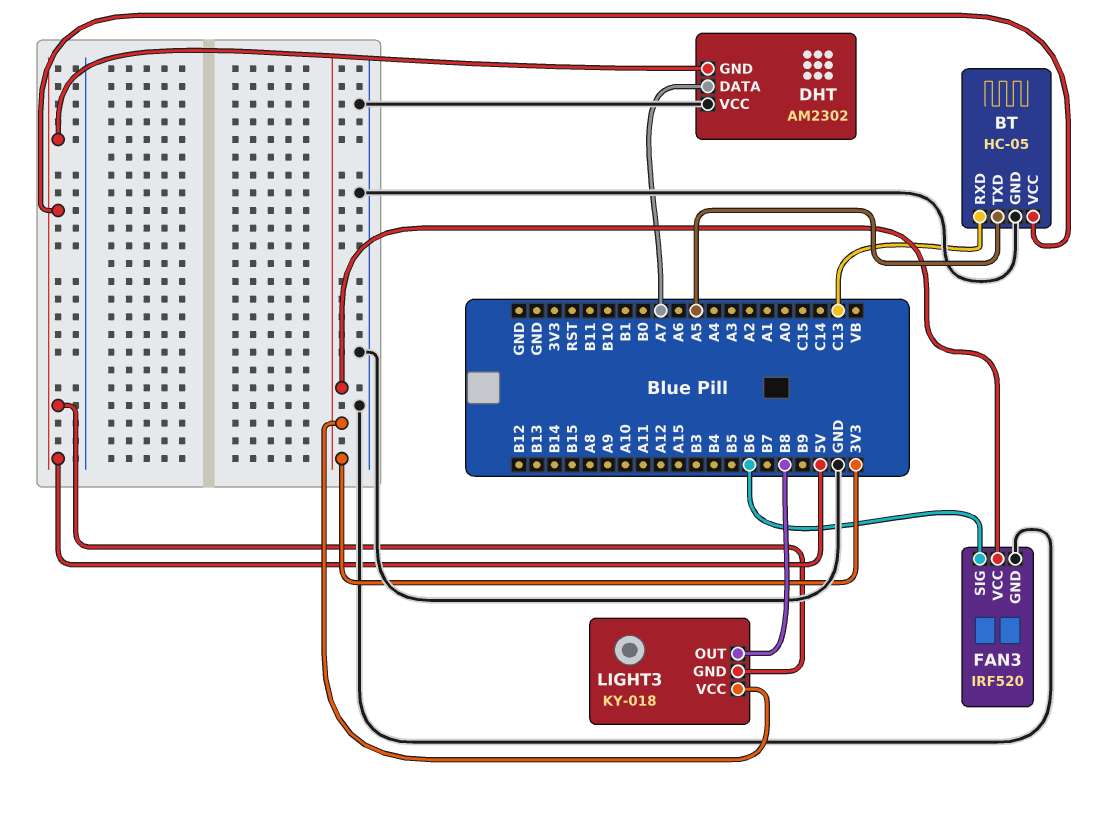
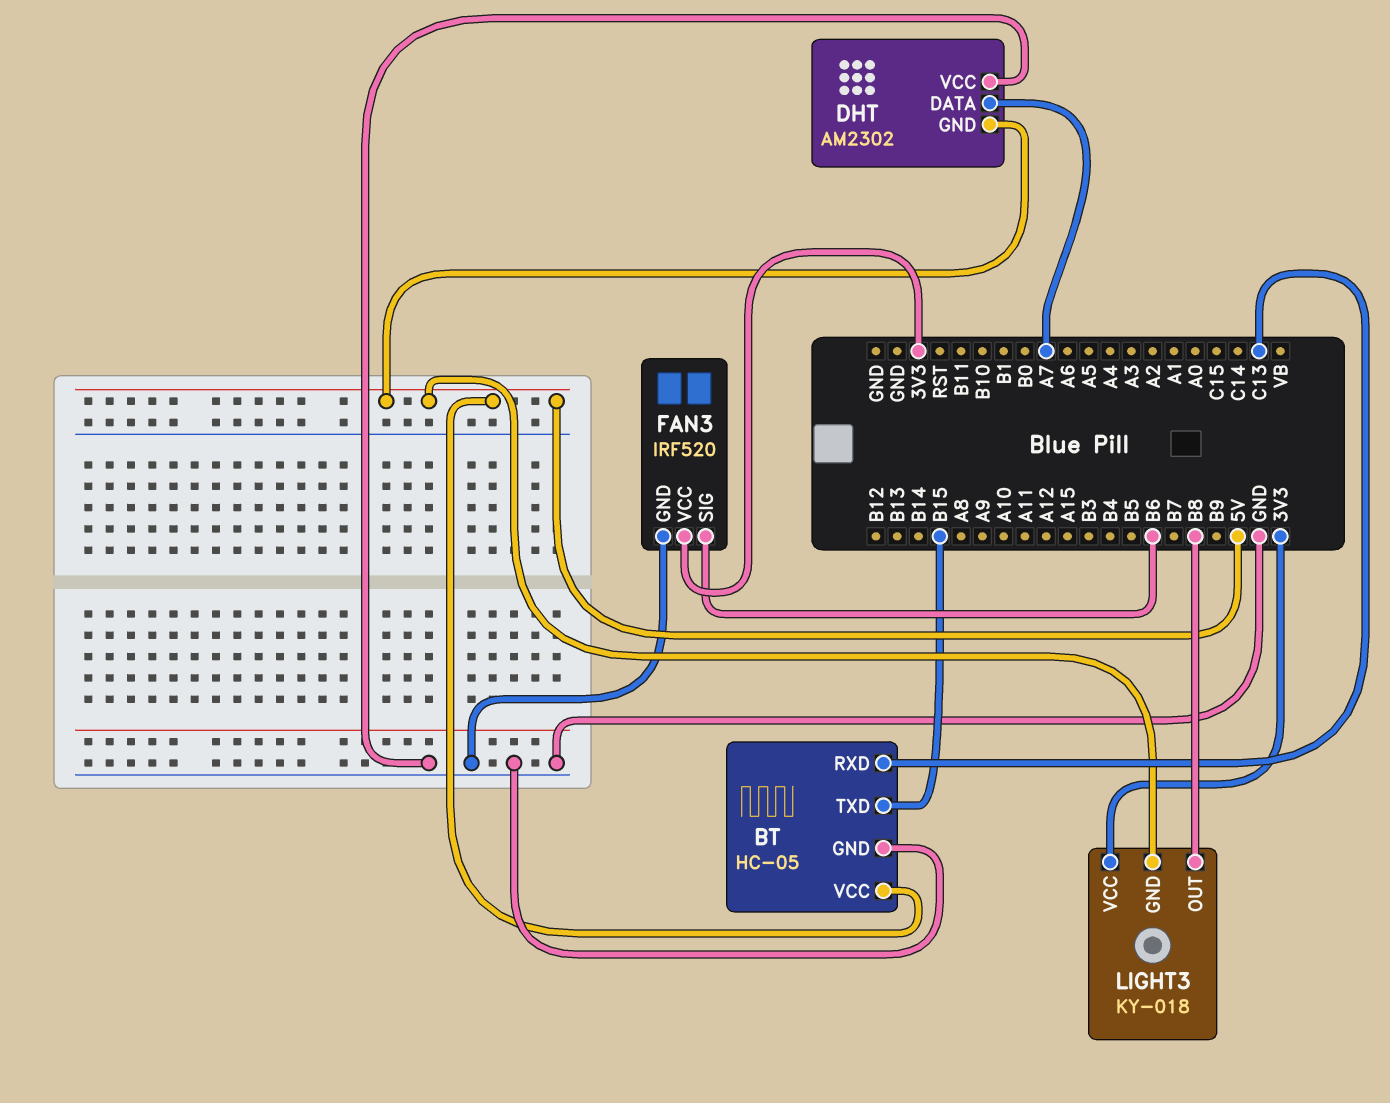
BT pin TXD: A5 -> B15

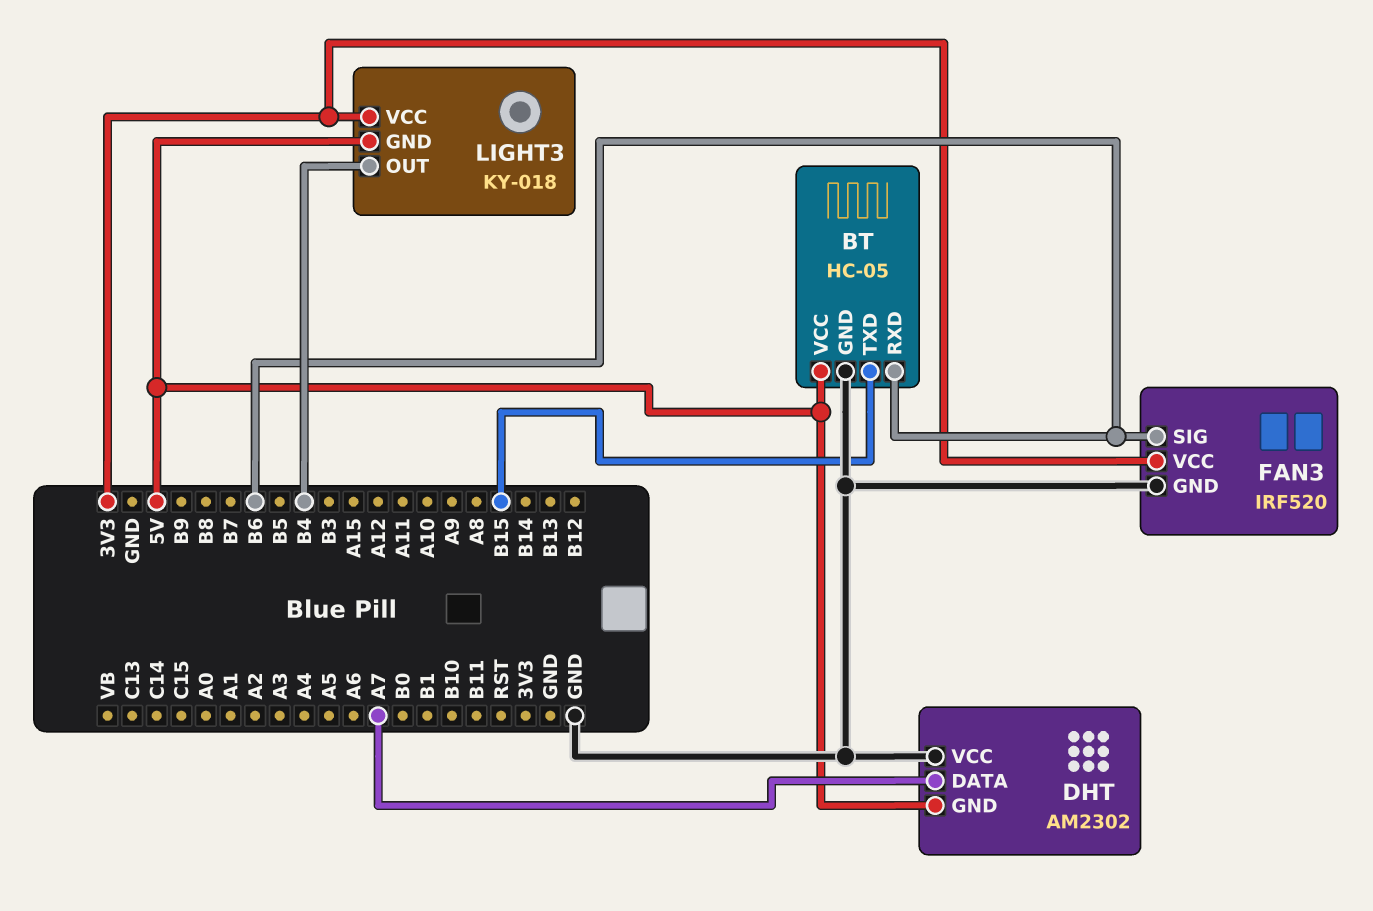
BT pin RXD: C13 -> B6
LIGHT3 pin OUT: B8 -> B4

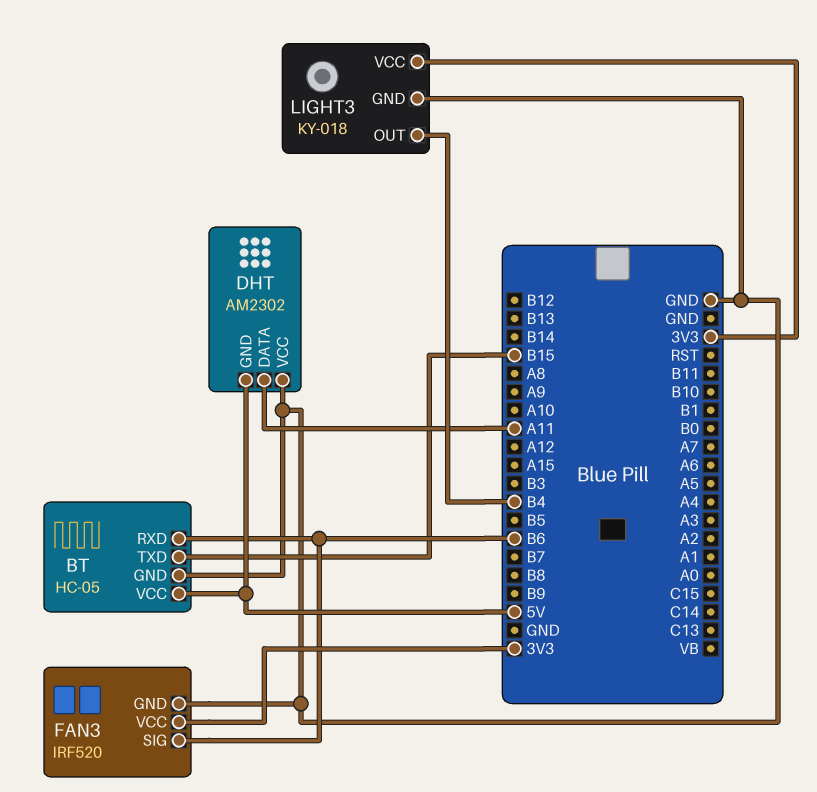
DHT pin DATA: A7 -> A11
LIGHT3 pin GND: 5V -> GND

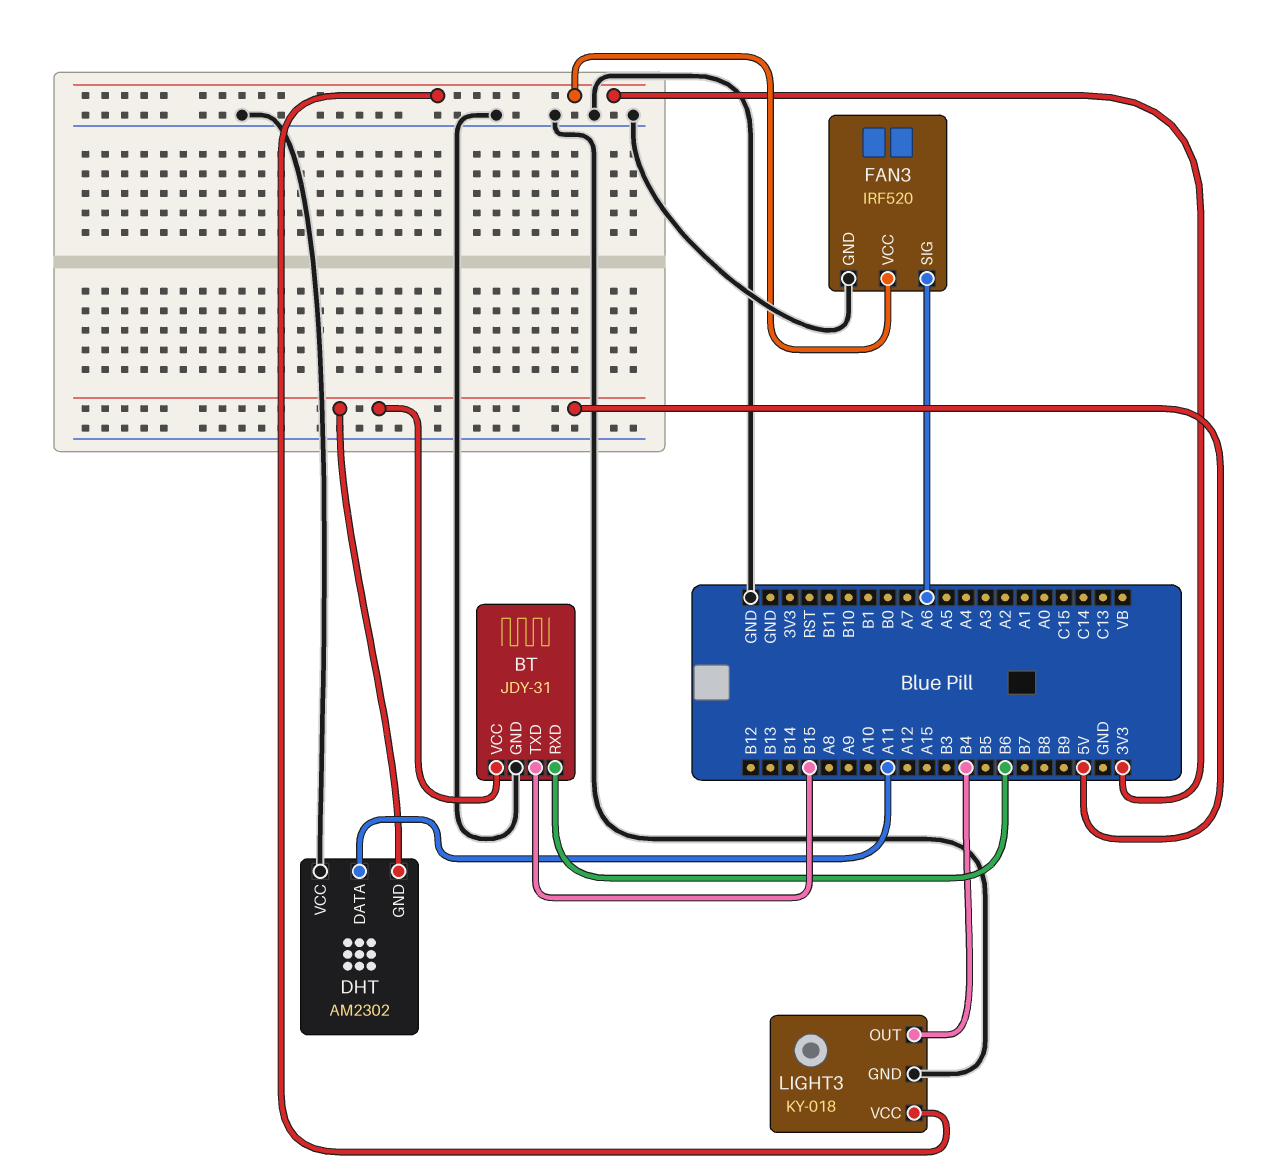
BT: HC-05 -> JDY-31
FAN3 pin SIG: B6 -> A6

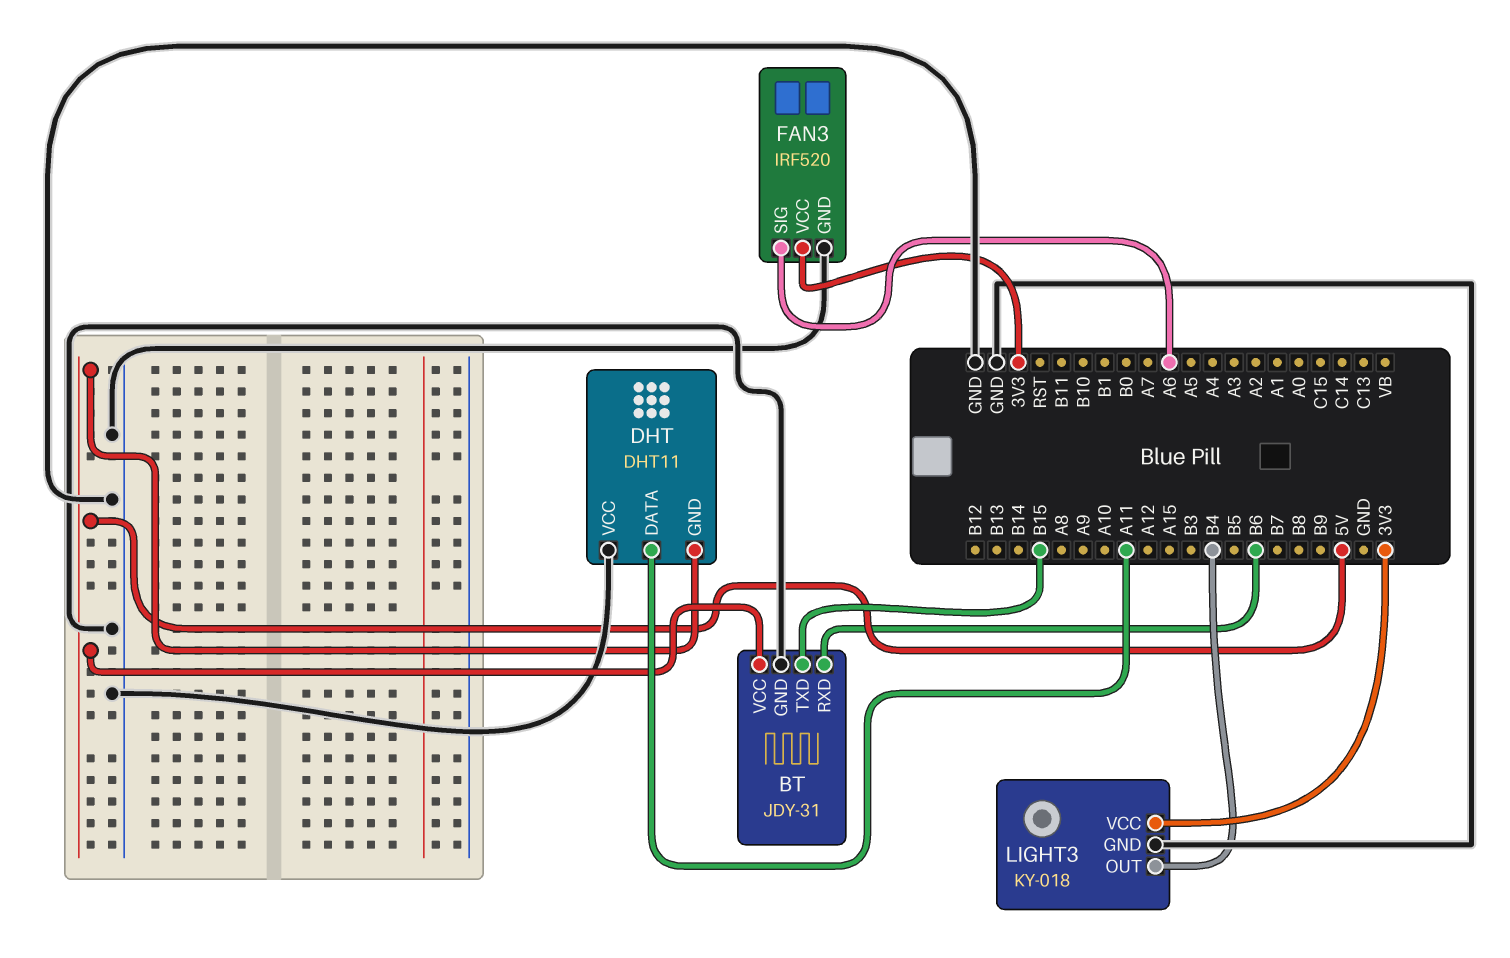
DHT: AM2302 -> DHT11

